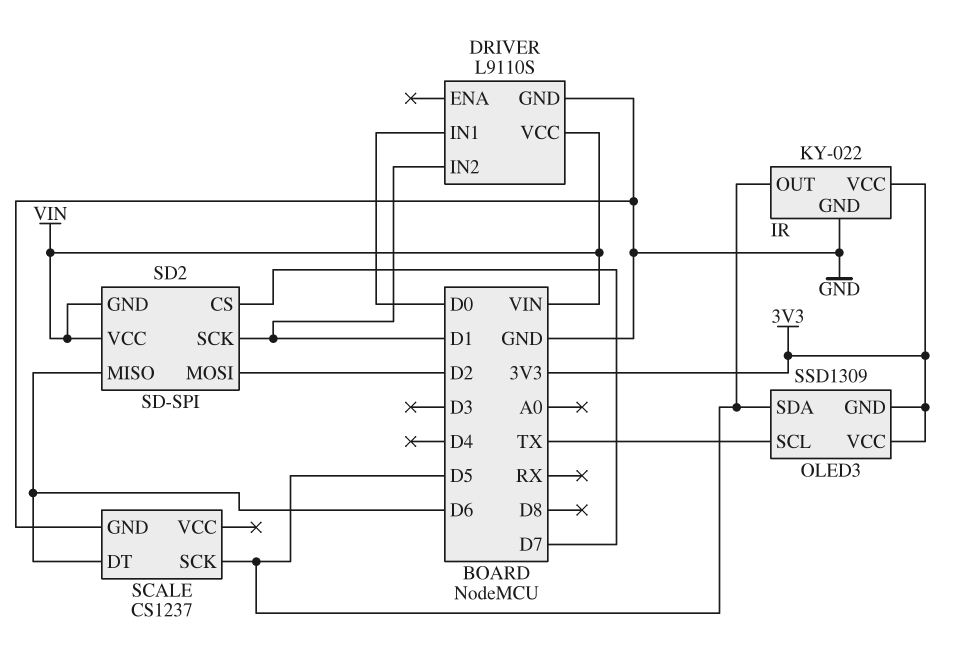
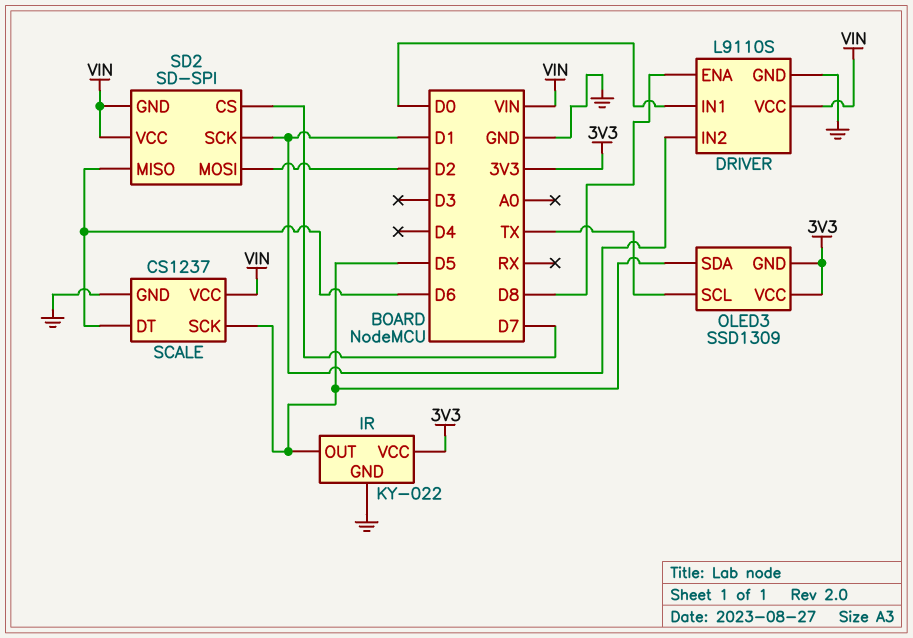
DRIVER pin ENA: none -> D8
SCALE pin VCC: none -> VIN

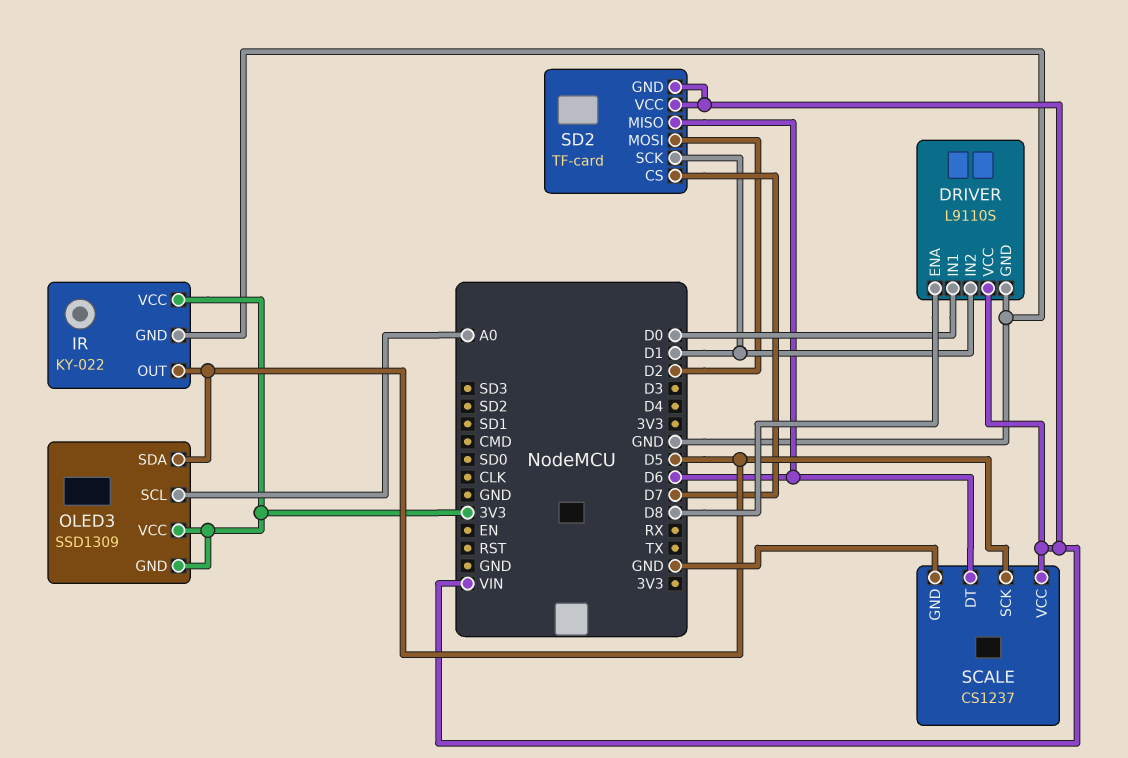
OLED3 pin SCL: TX -> A0
SD2: SD-SPI -> TF-card

